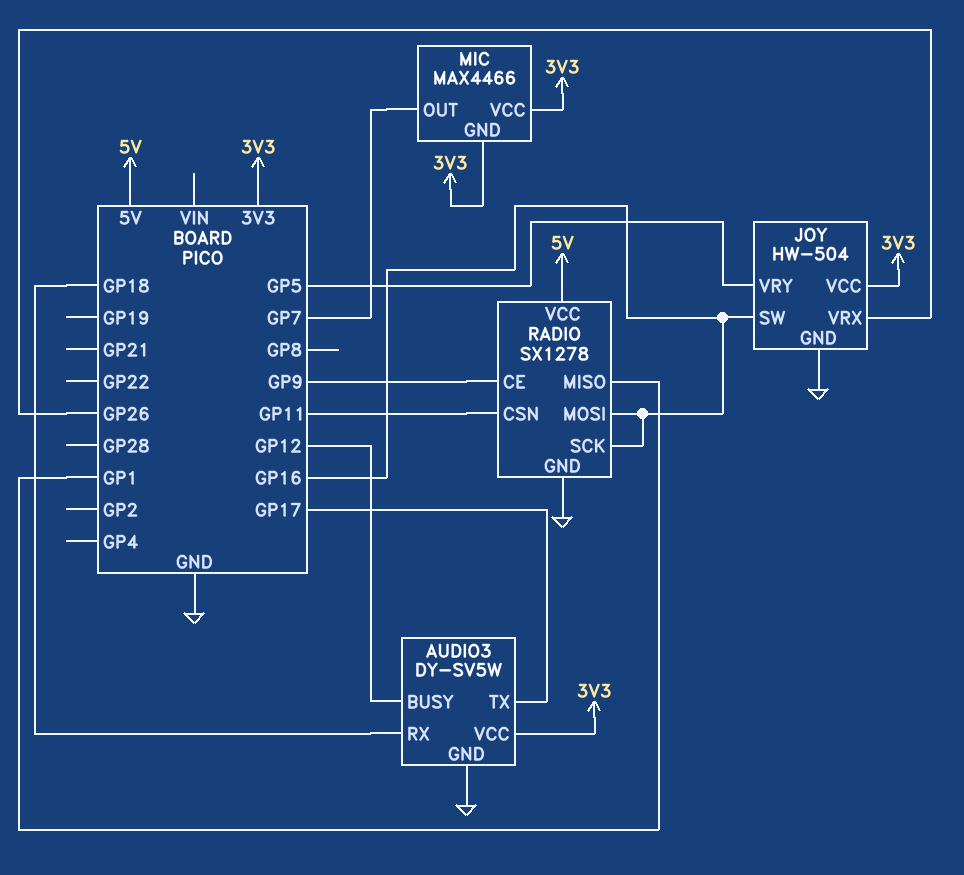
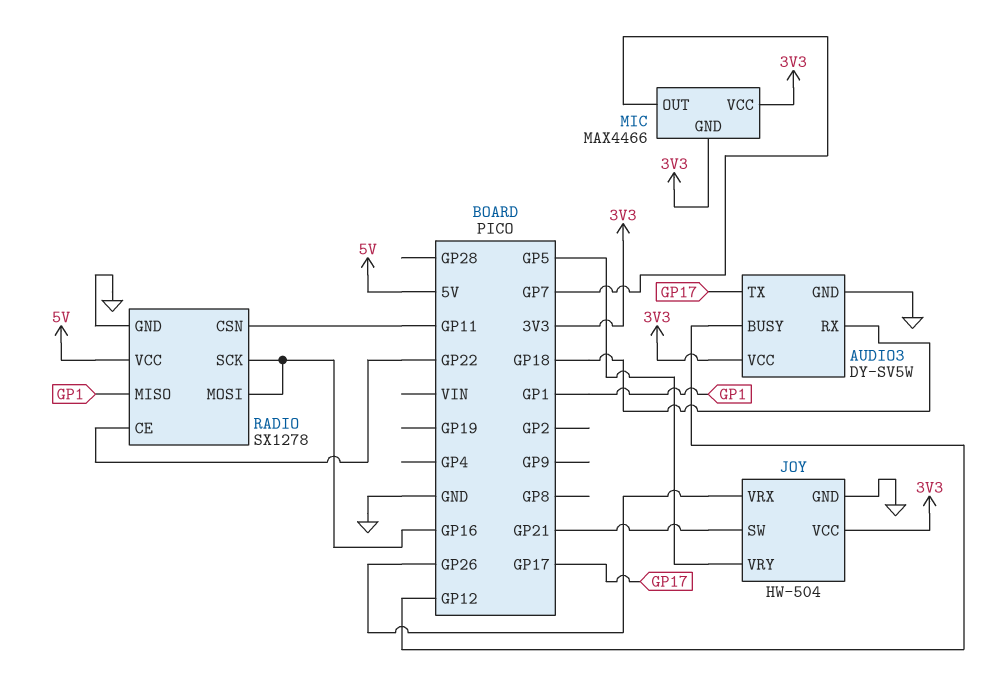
JOY pin SW: GP16 -> GP21
RADIO pin CE: GP9 -> GP22

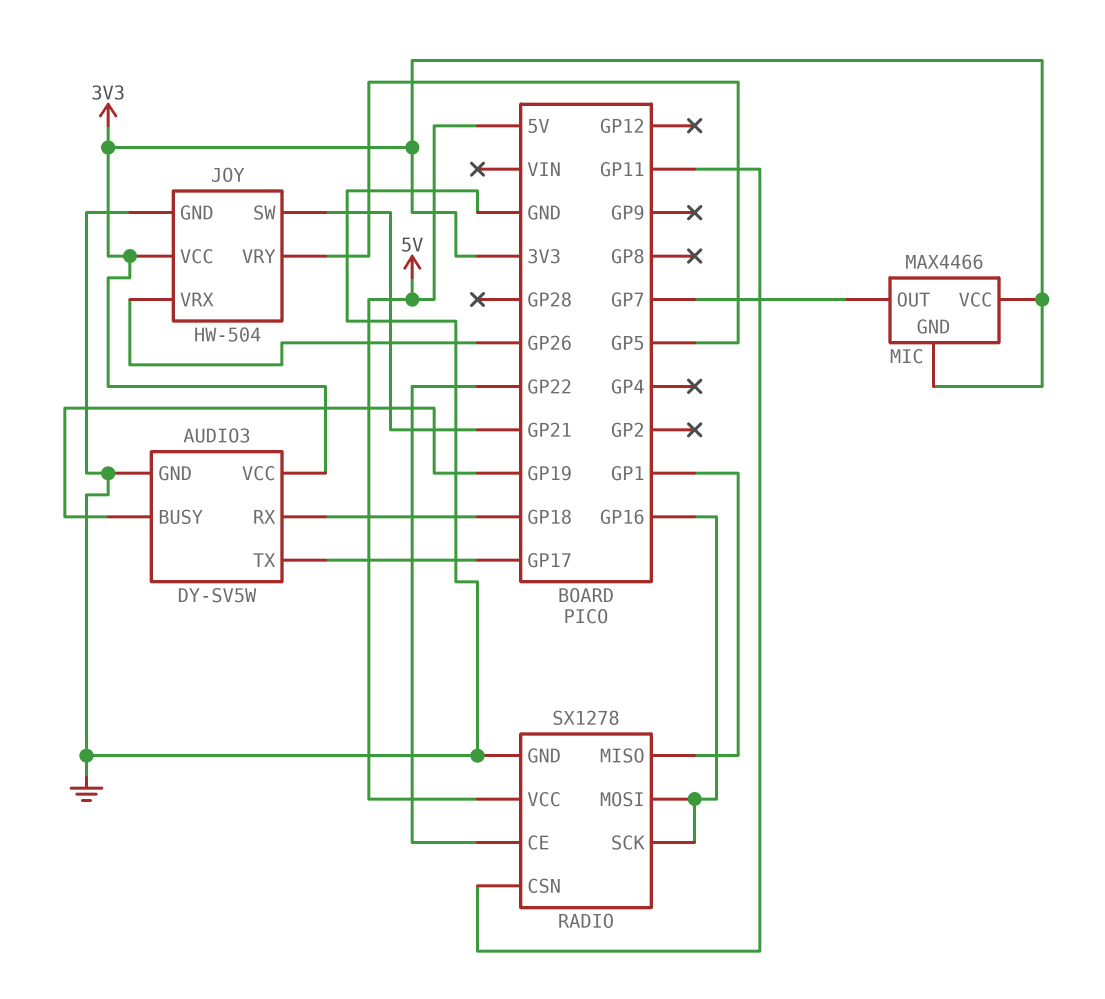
AUDIO3 pin BUSY: GP12 -> GP19

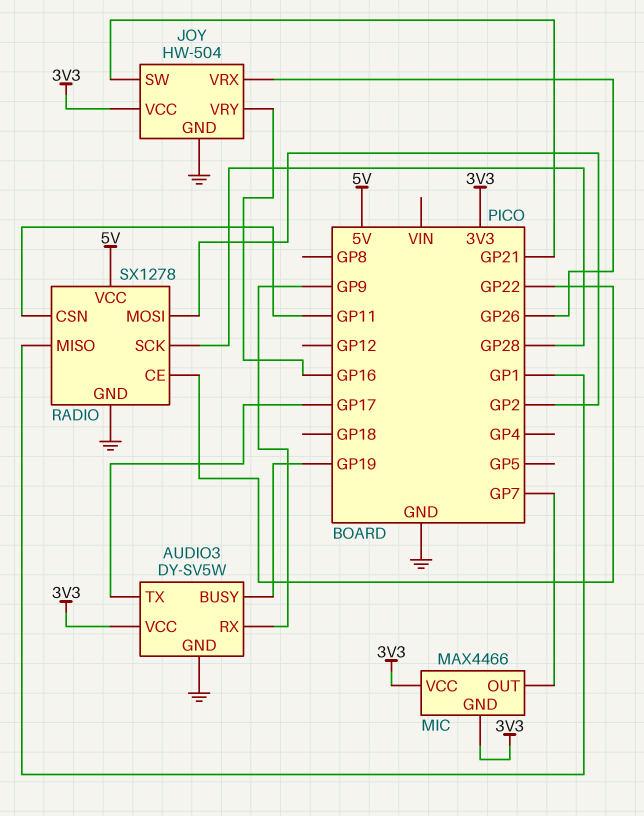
AUDIO3 pin RX: GP18 -> GP9
JOY pin VRY: GP5 -> GP16
RADIO pin MOSI: GP16 -> GP2
RADIO pin SCK: GP16 -> GP28

